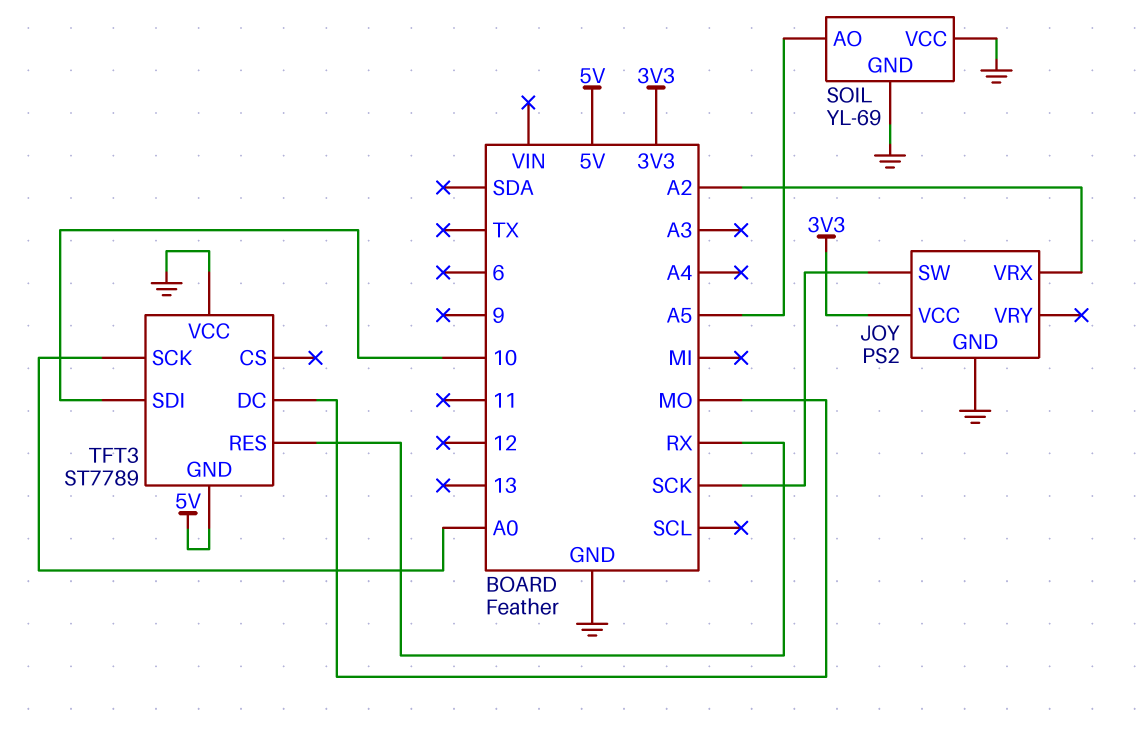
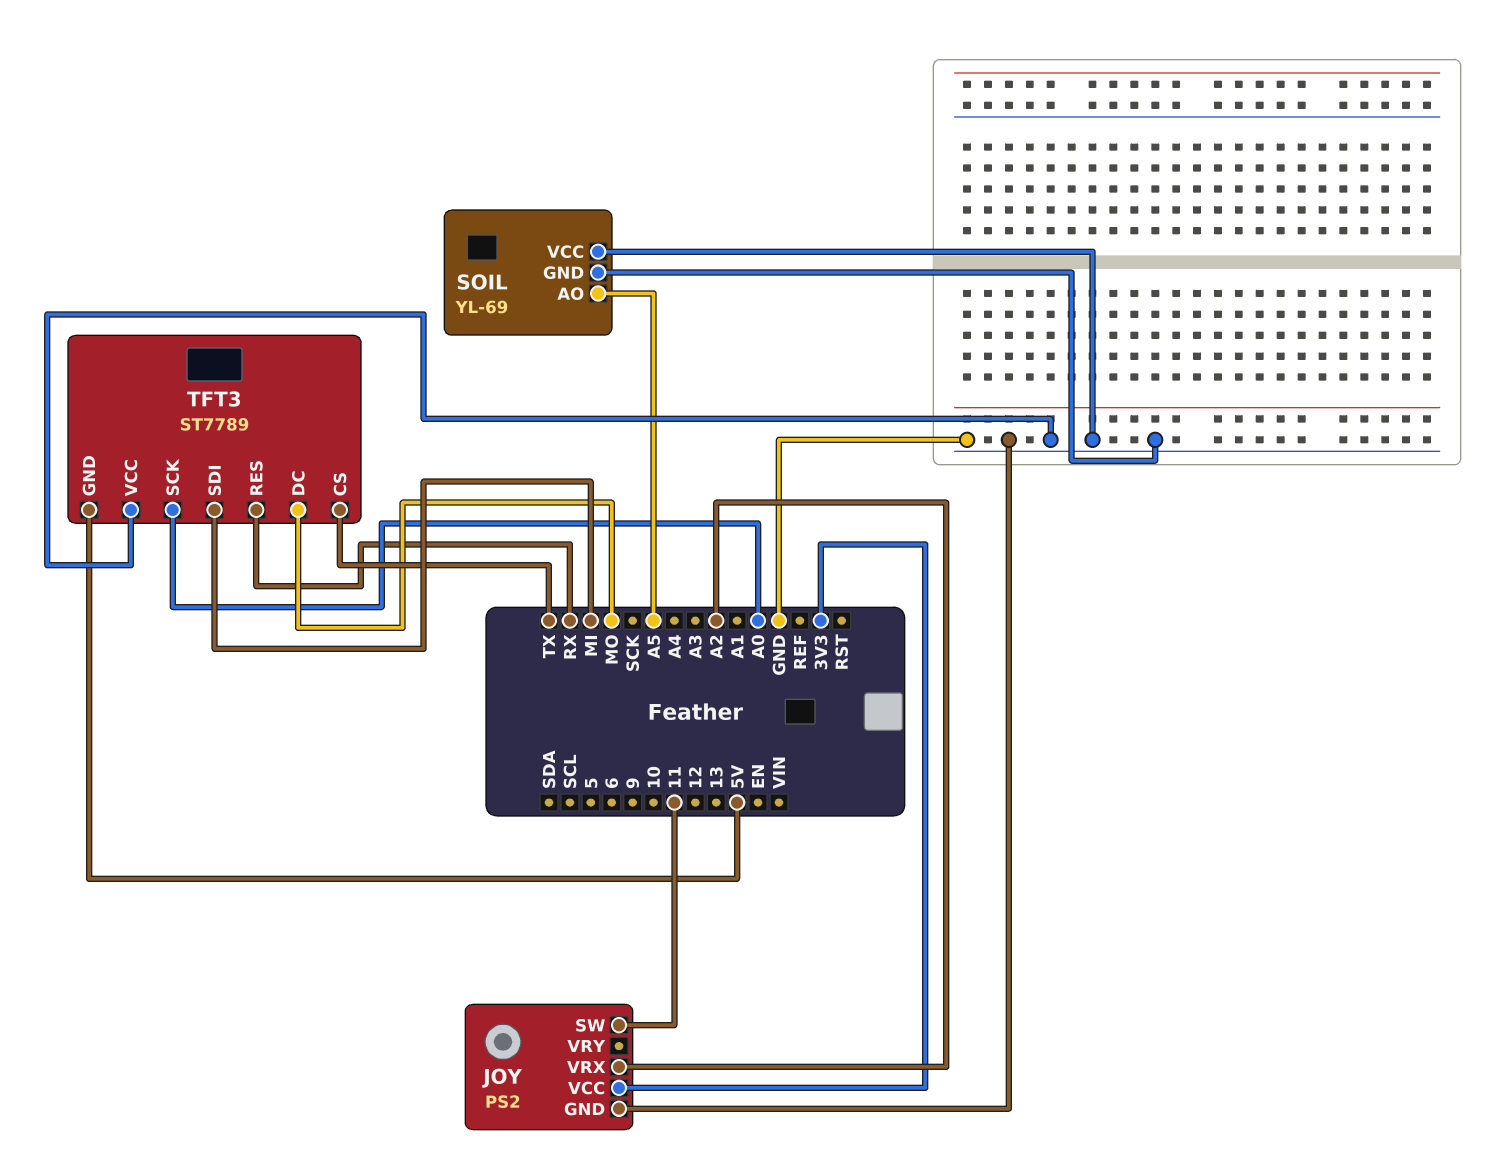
JOY pin SW: SCK -> 11
TFT3 pin CS: none -> TX
TFT3 pin SDI: 10 -> MI

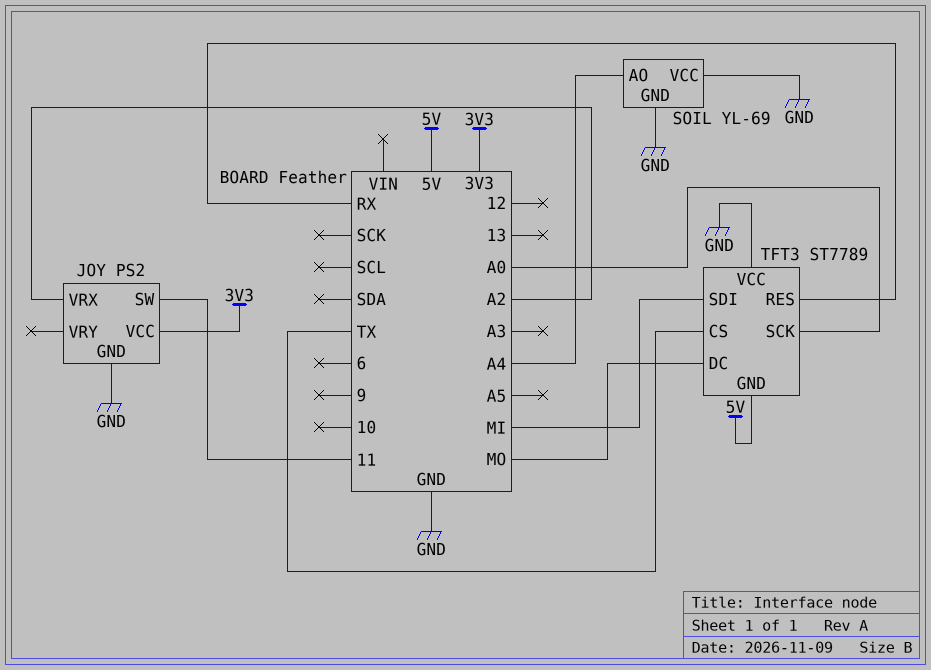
SOIL pin AO: A5 -> A4

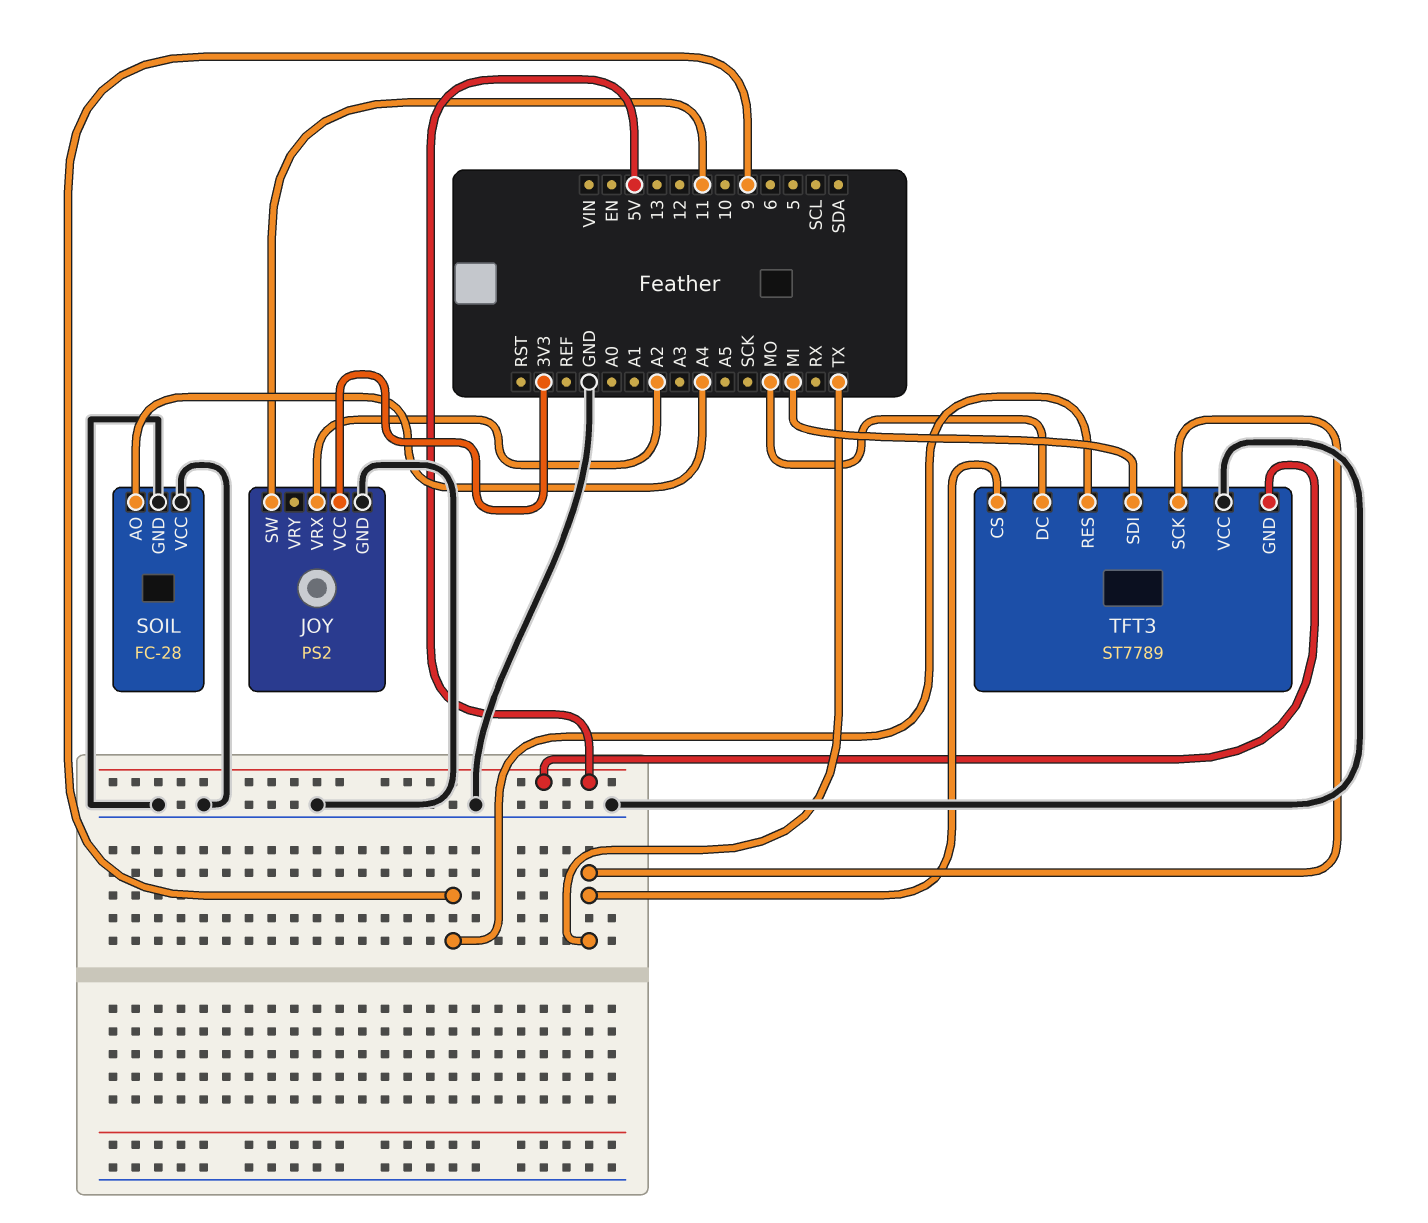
SOIL: YL-69 -> FC-28
TFT3 pin RES: RX -> 9
TFT3 pin SCK: A0 -> TX

